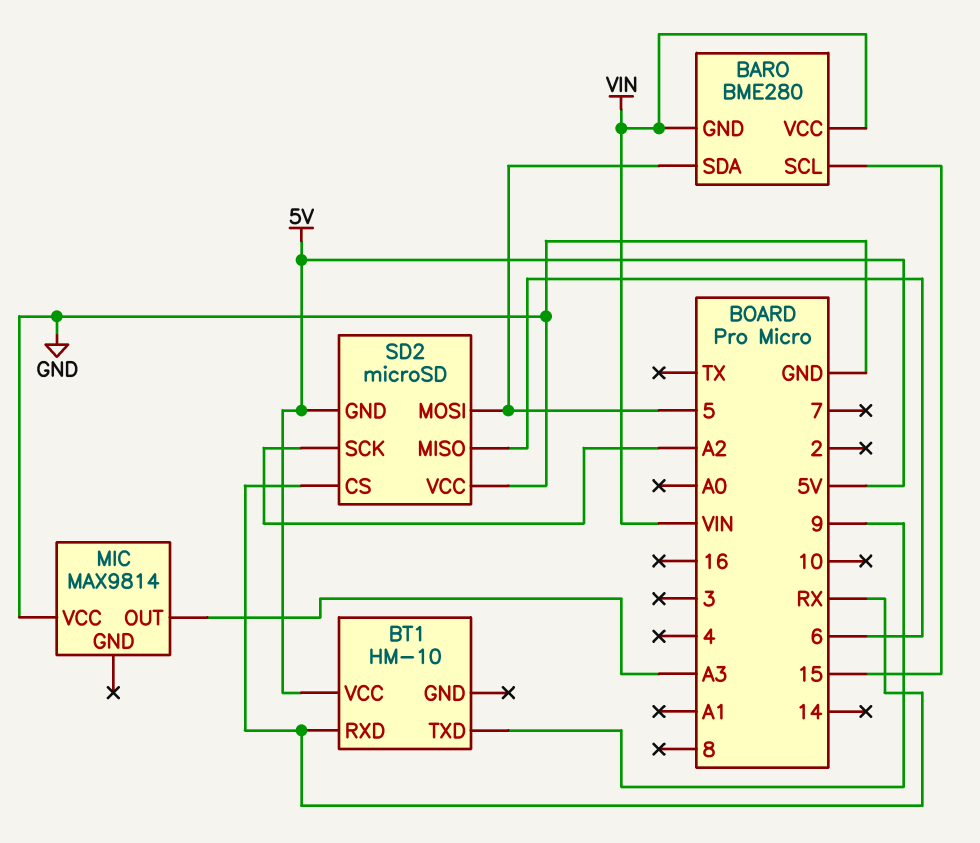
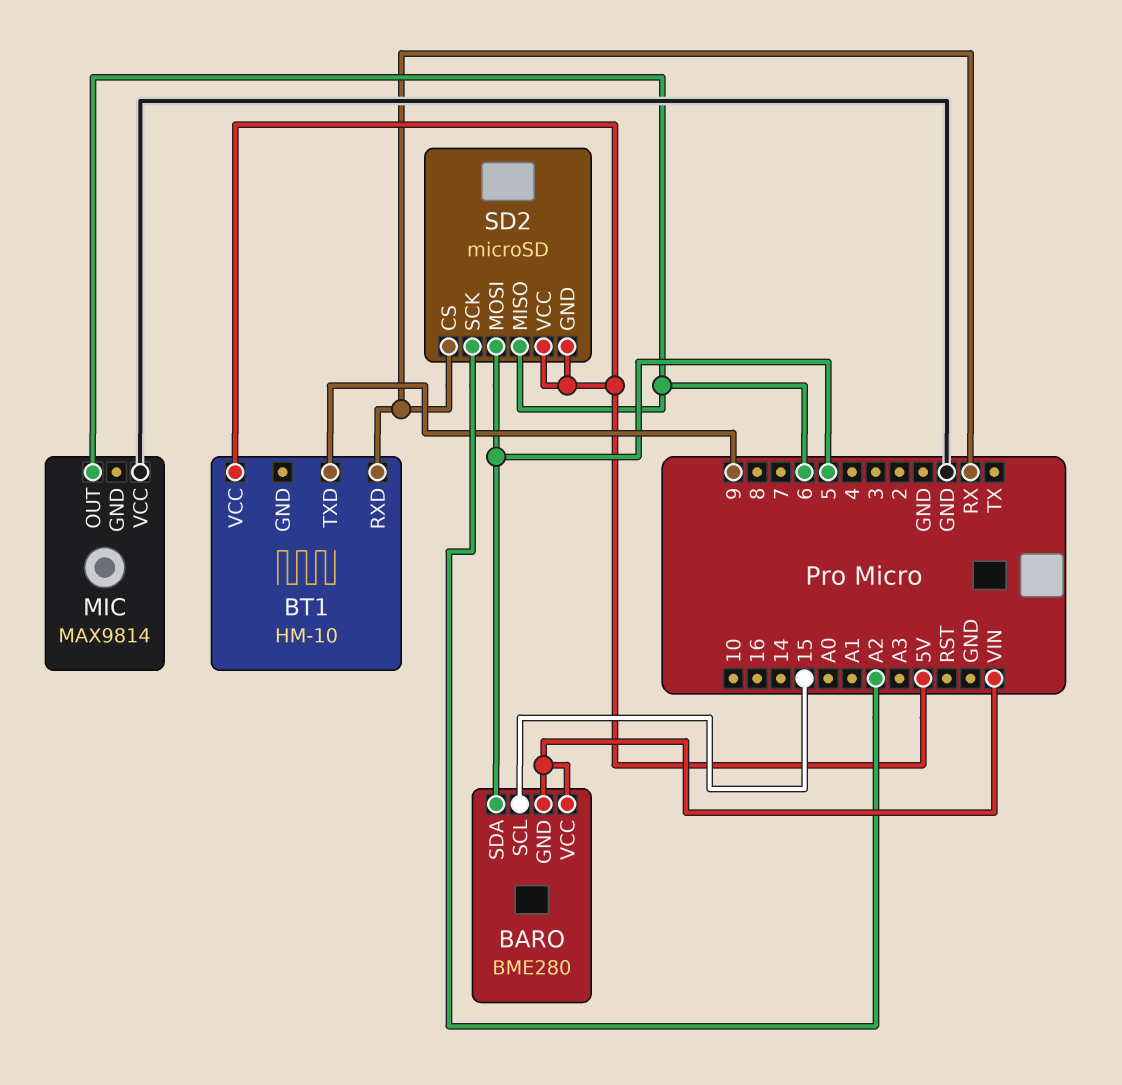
MIC pin OUT: A3 -> 6
SD2 pin VCC: GND -> 5V

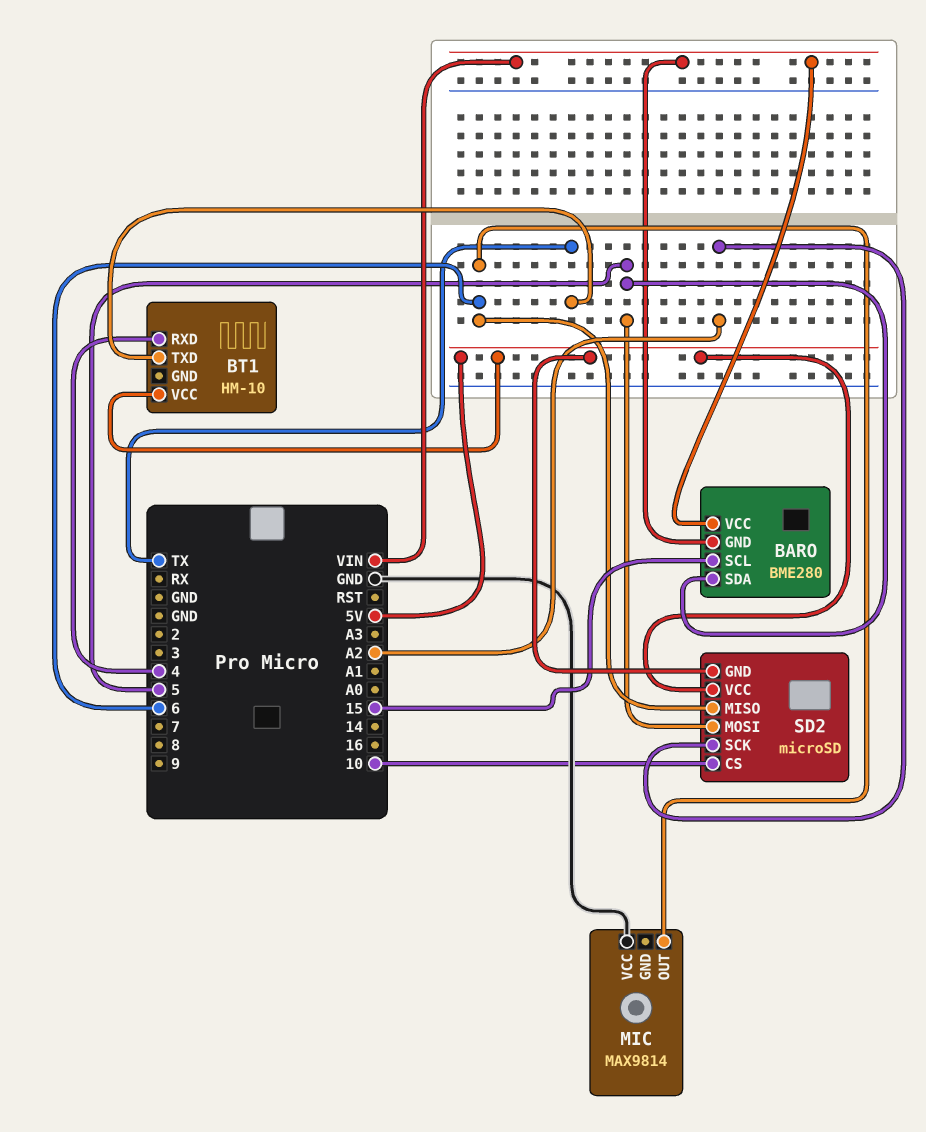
BT1 pin RXD: RX -> 4
BT1 pin TXD: 9 -> TX
SD2 pin CS: RX -> 10

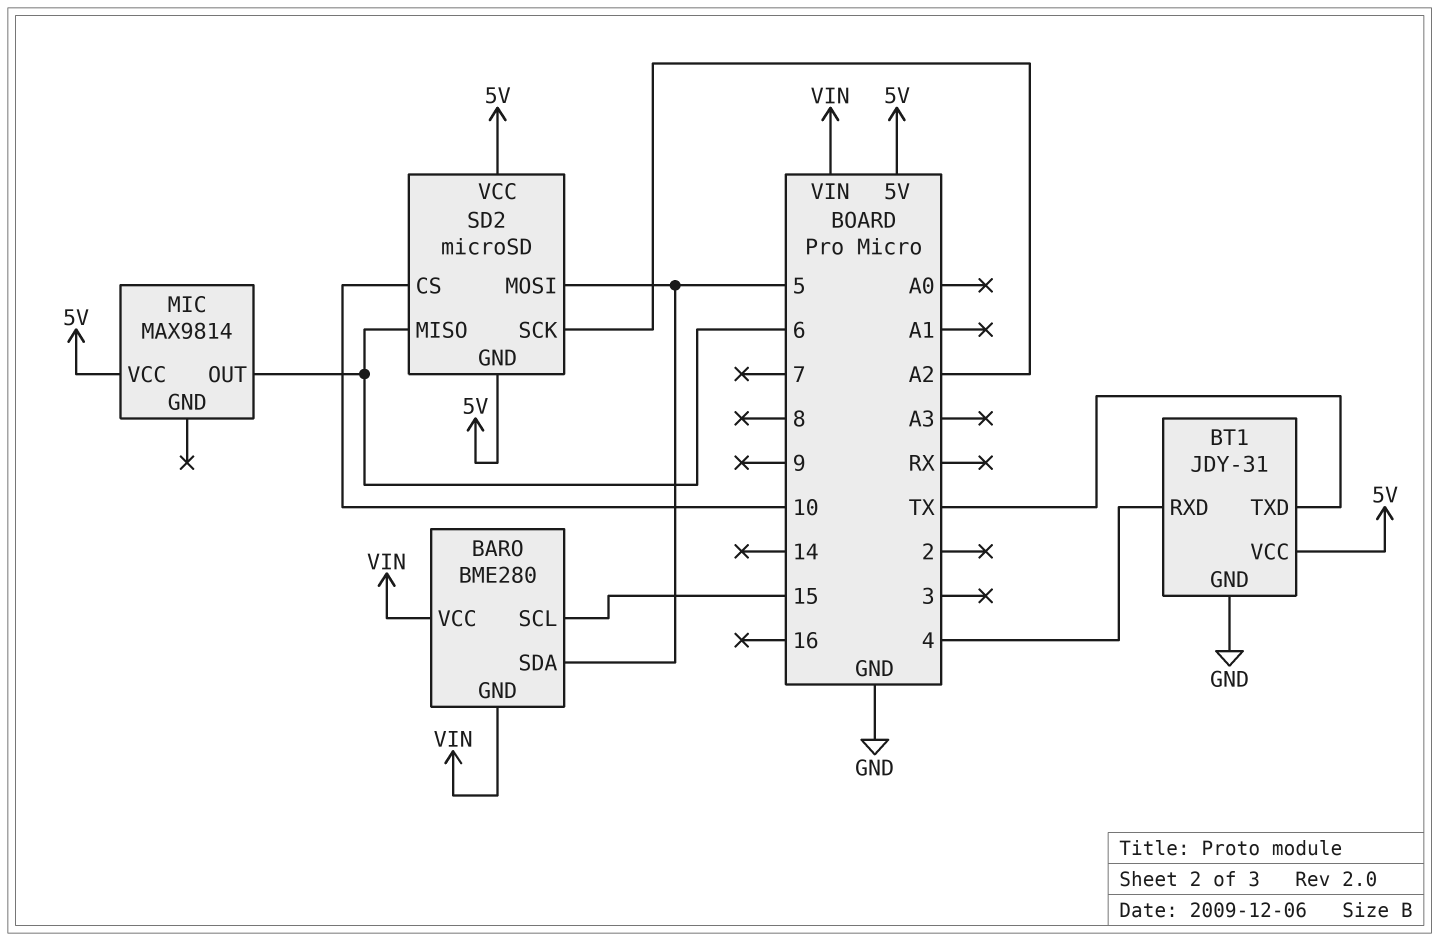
BT1: HM-10 -> JDY-31
BT1 pin GND: none -> GND
MIC pin VCC: GND -> 5V

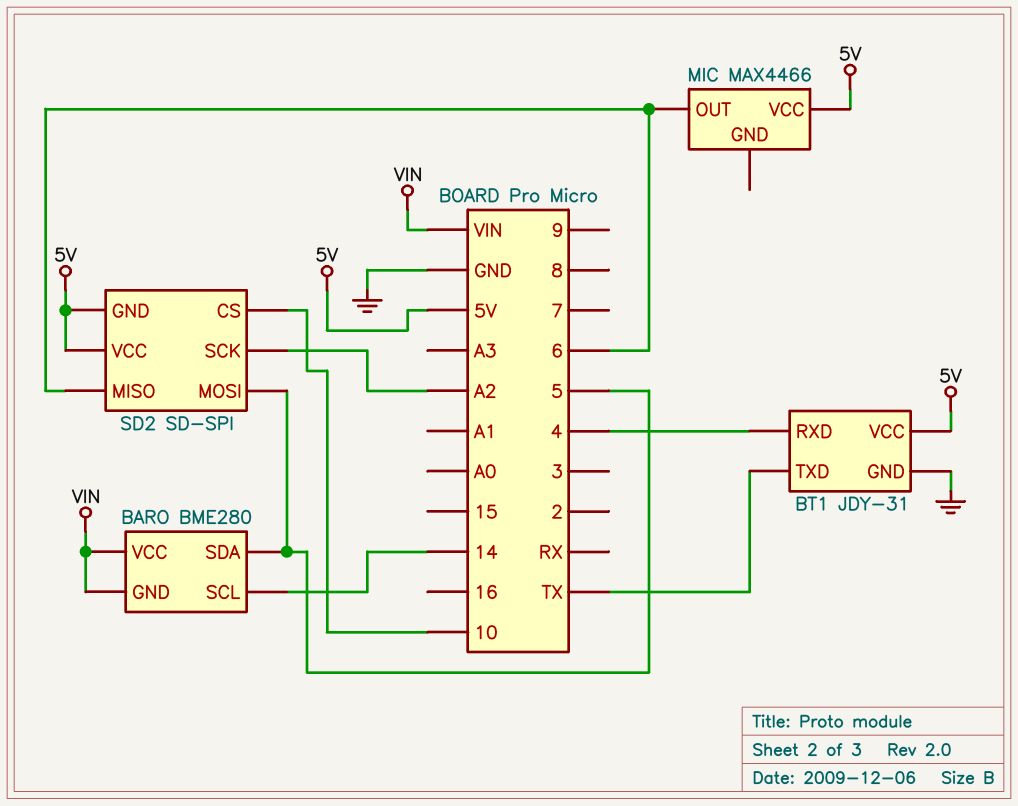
BARO pin SCL: 15 -> 14
MIC: MAX9814 -> MAX4466
SD2: microSD -> SD-SPI

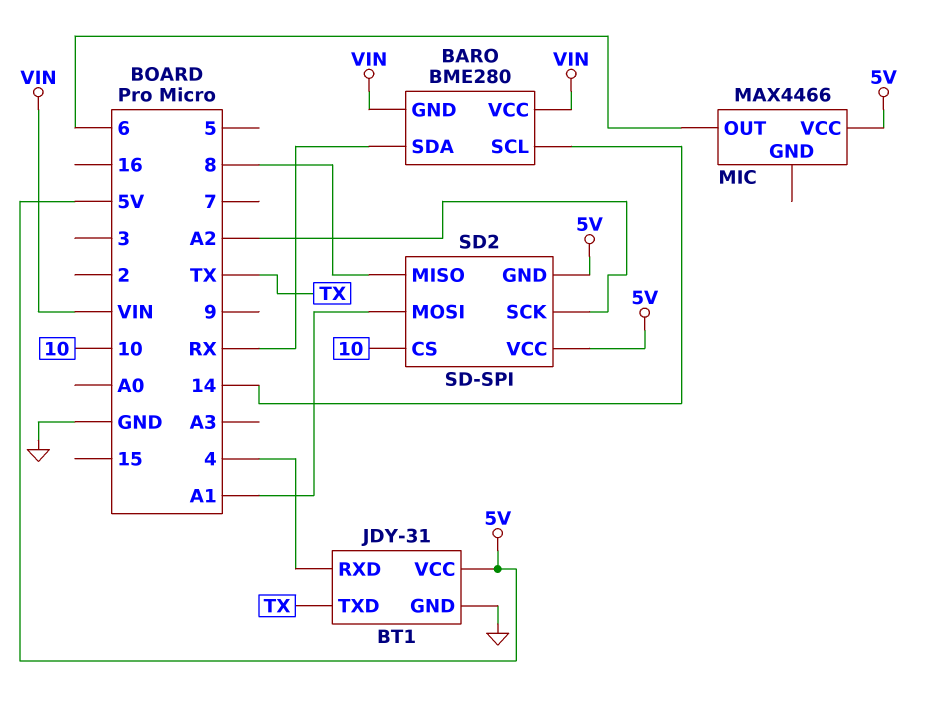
BARO pin SDA: 5 -> RX
SD2 pin MISO: 6 -> 8
SD2 pin MOSI: 5 -> A1

